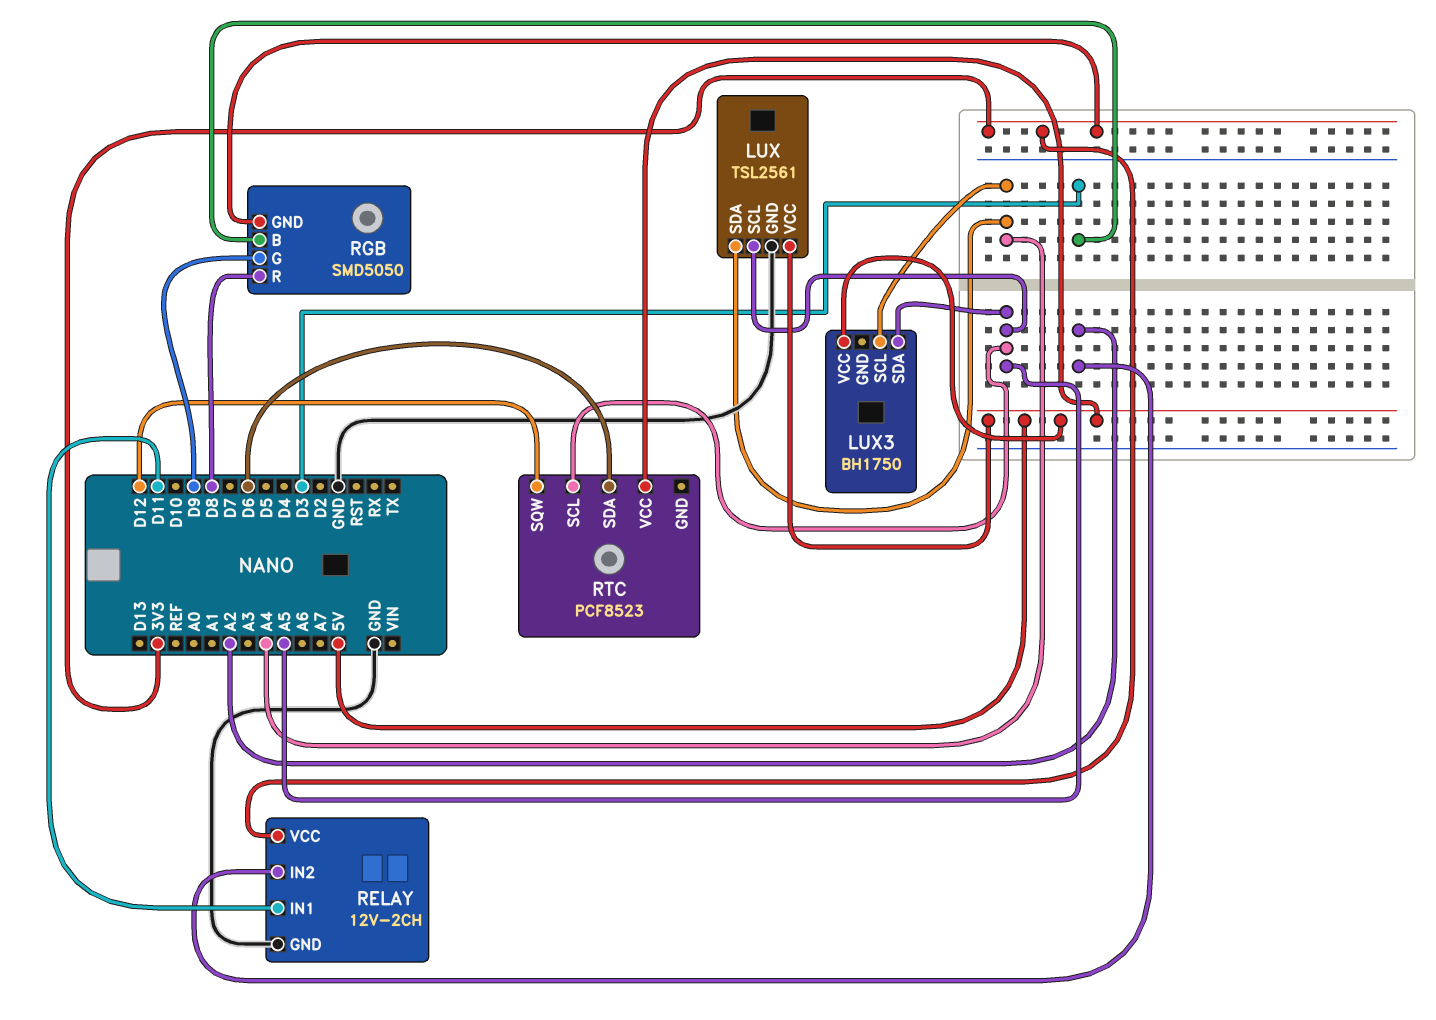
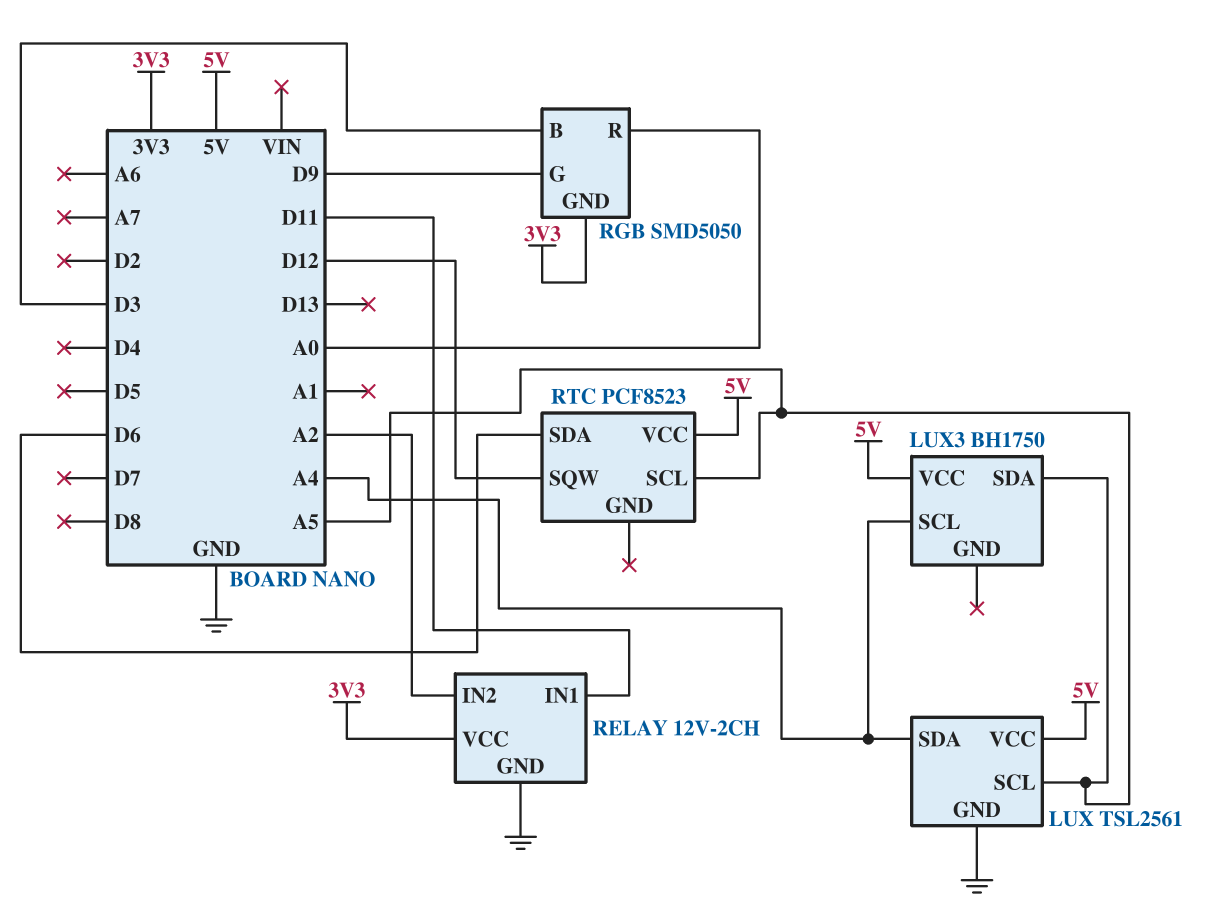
RGB pin R: D8 -> A0

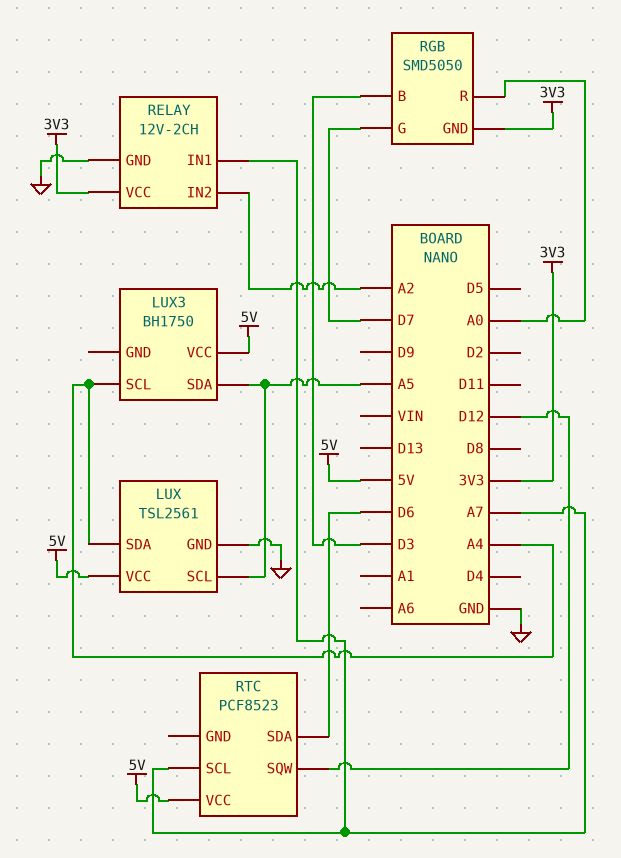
RELAY pin IN1: D11 -> A7
RGB pin G: D9 -> D7
RTC pin SCL: A5 -> A7

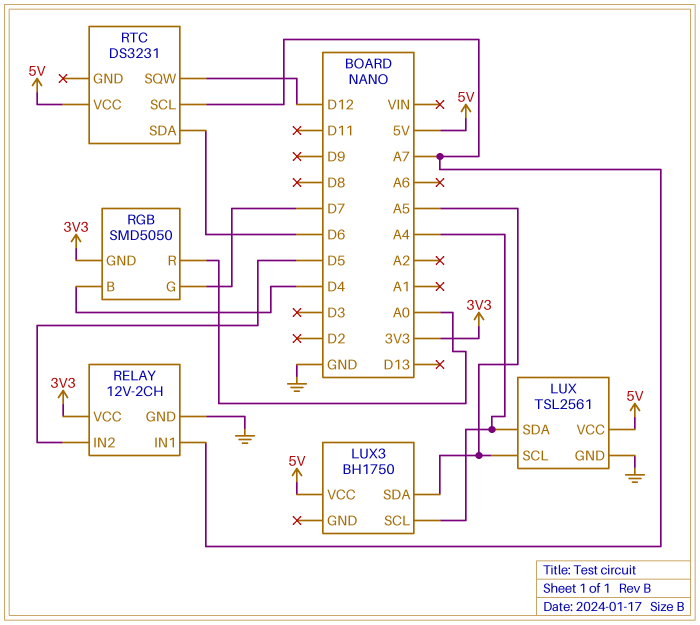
RELAY pin IN2: A2 -> D5
RGB pin B: D3 -> D4
RTC: PCF8523 -> DS3231

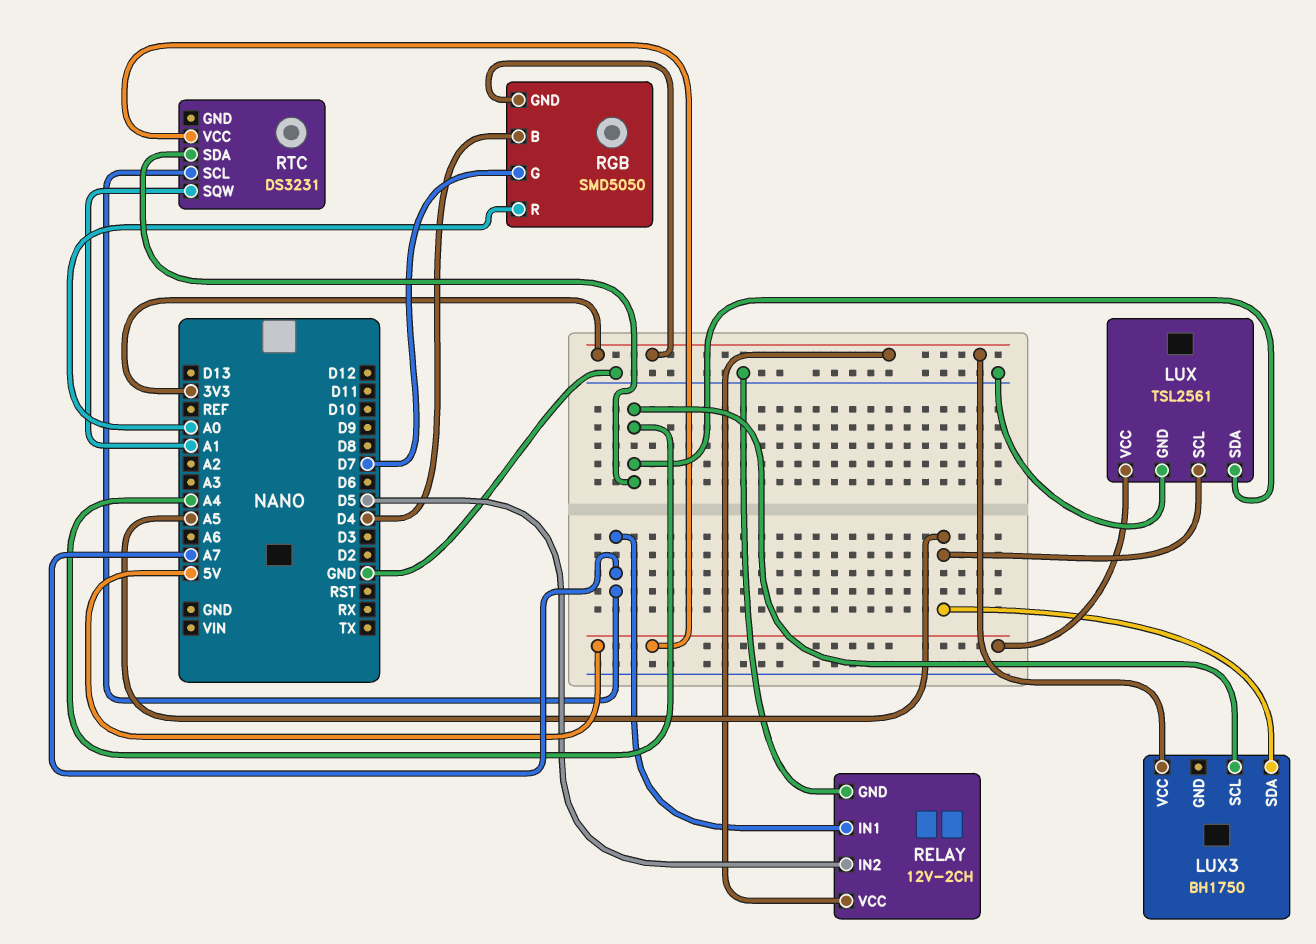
LUX3 pin VCC: 5V -> 3V3
RTC pin SDA: D6 -> A4
RTC pin SQW: D12 -> A1

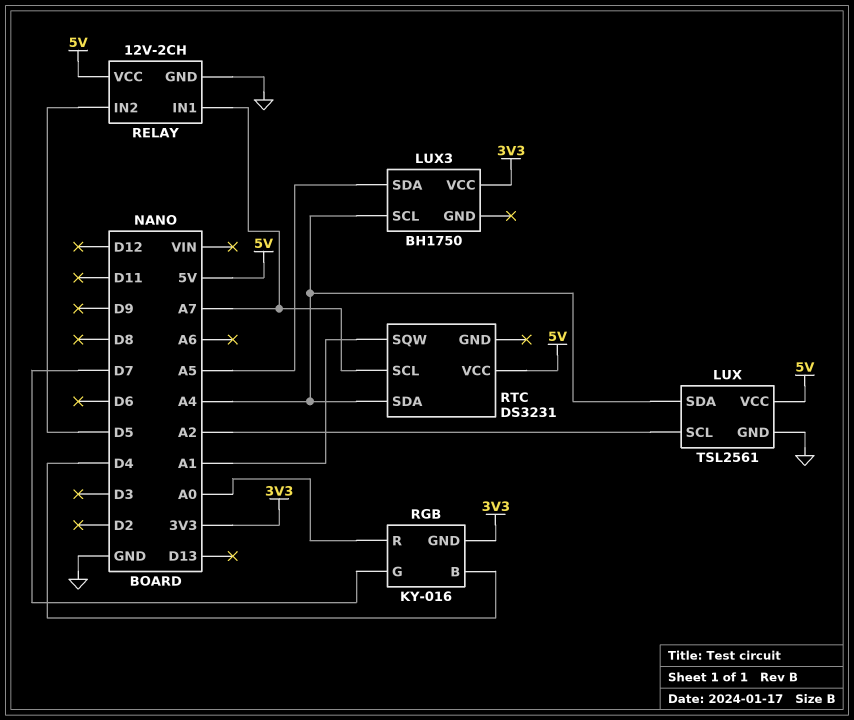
LUX pin SCL: A5 -> A2
RELAY pin VCC: 3V3 -> 5V
RGB: SMD5050 -> KY-016

